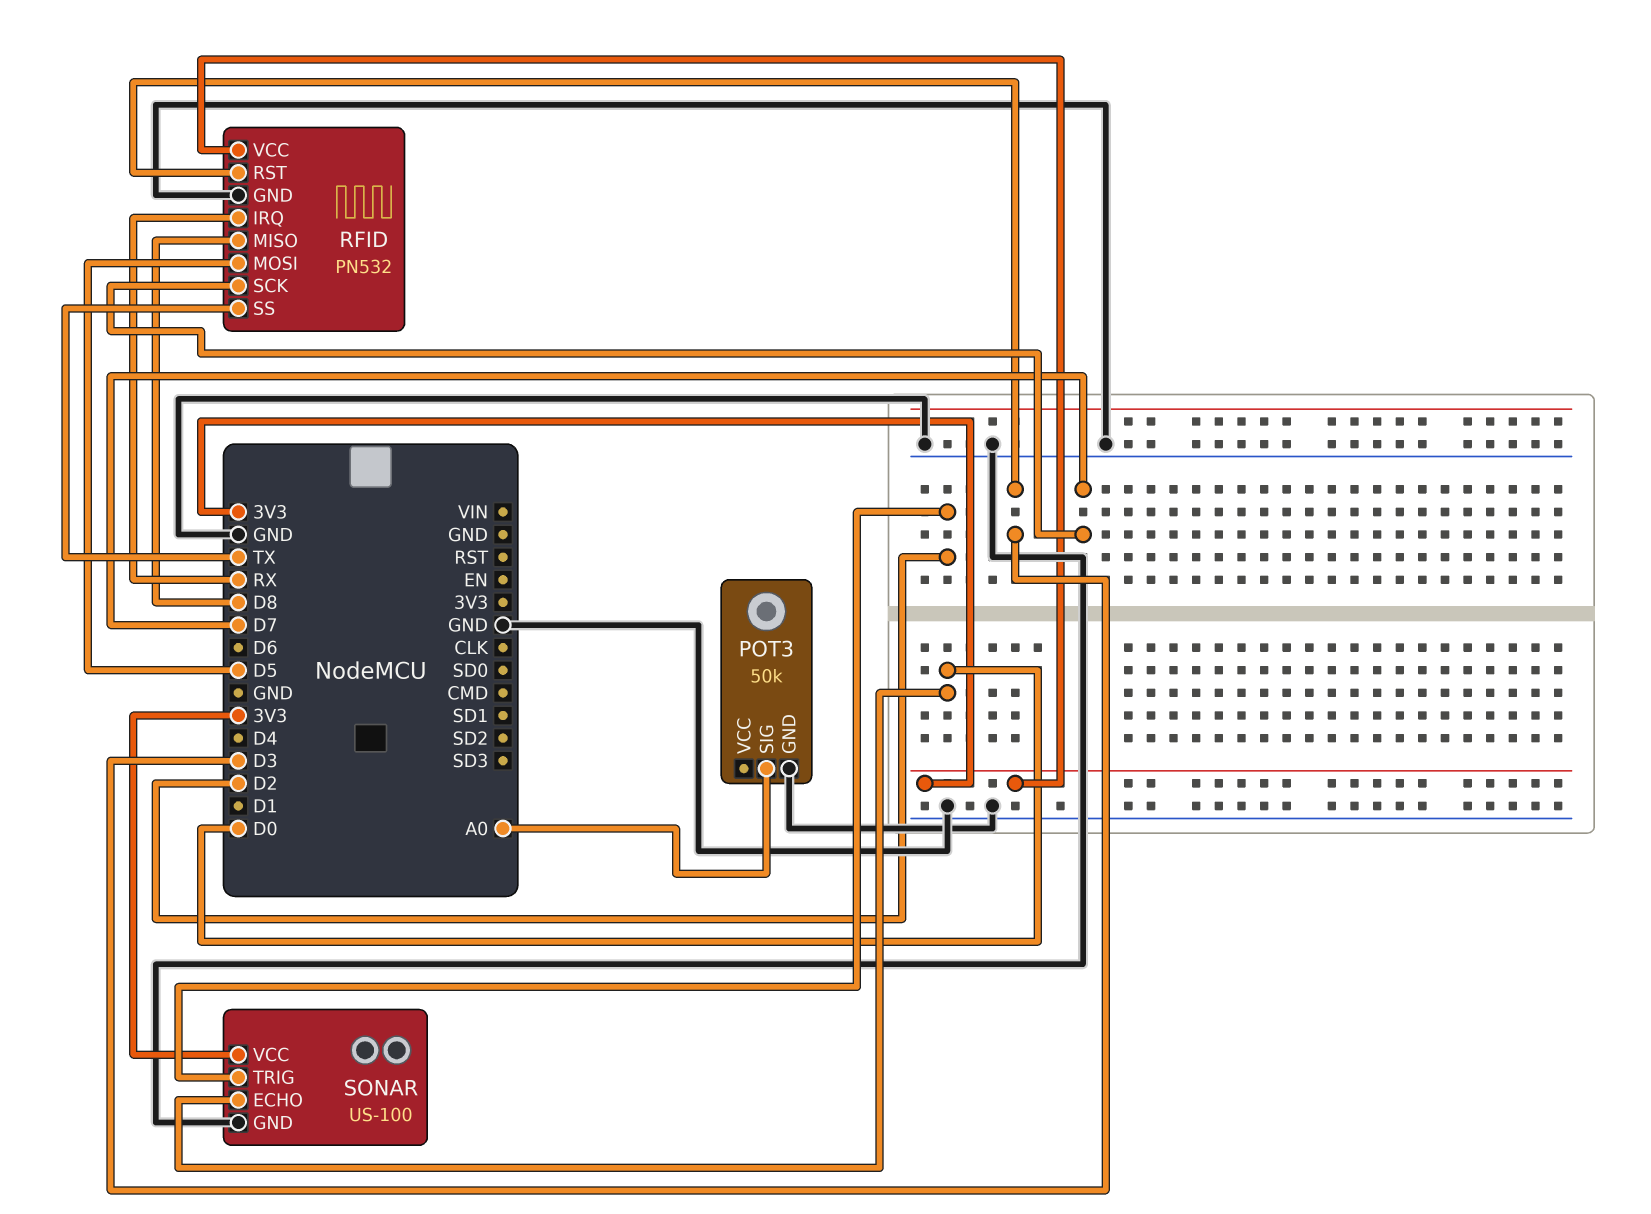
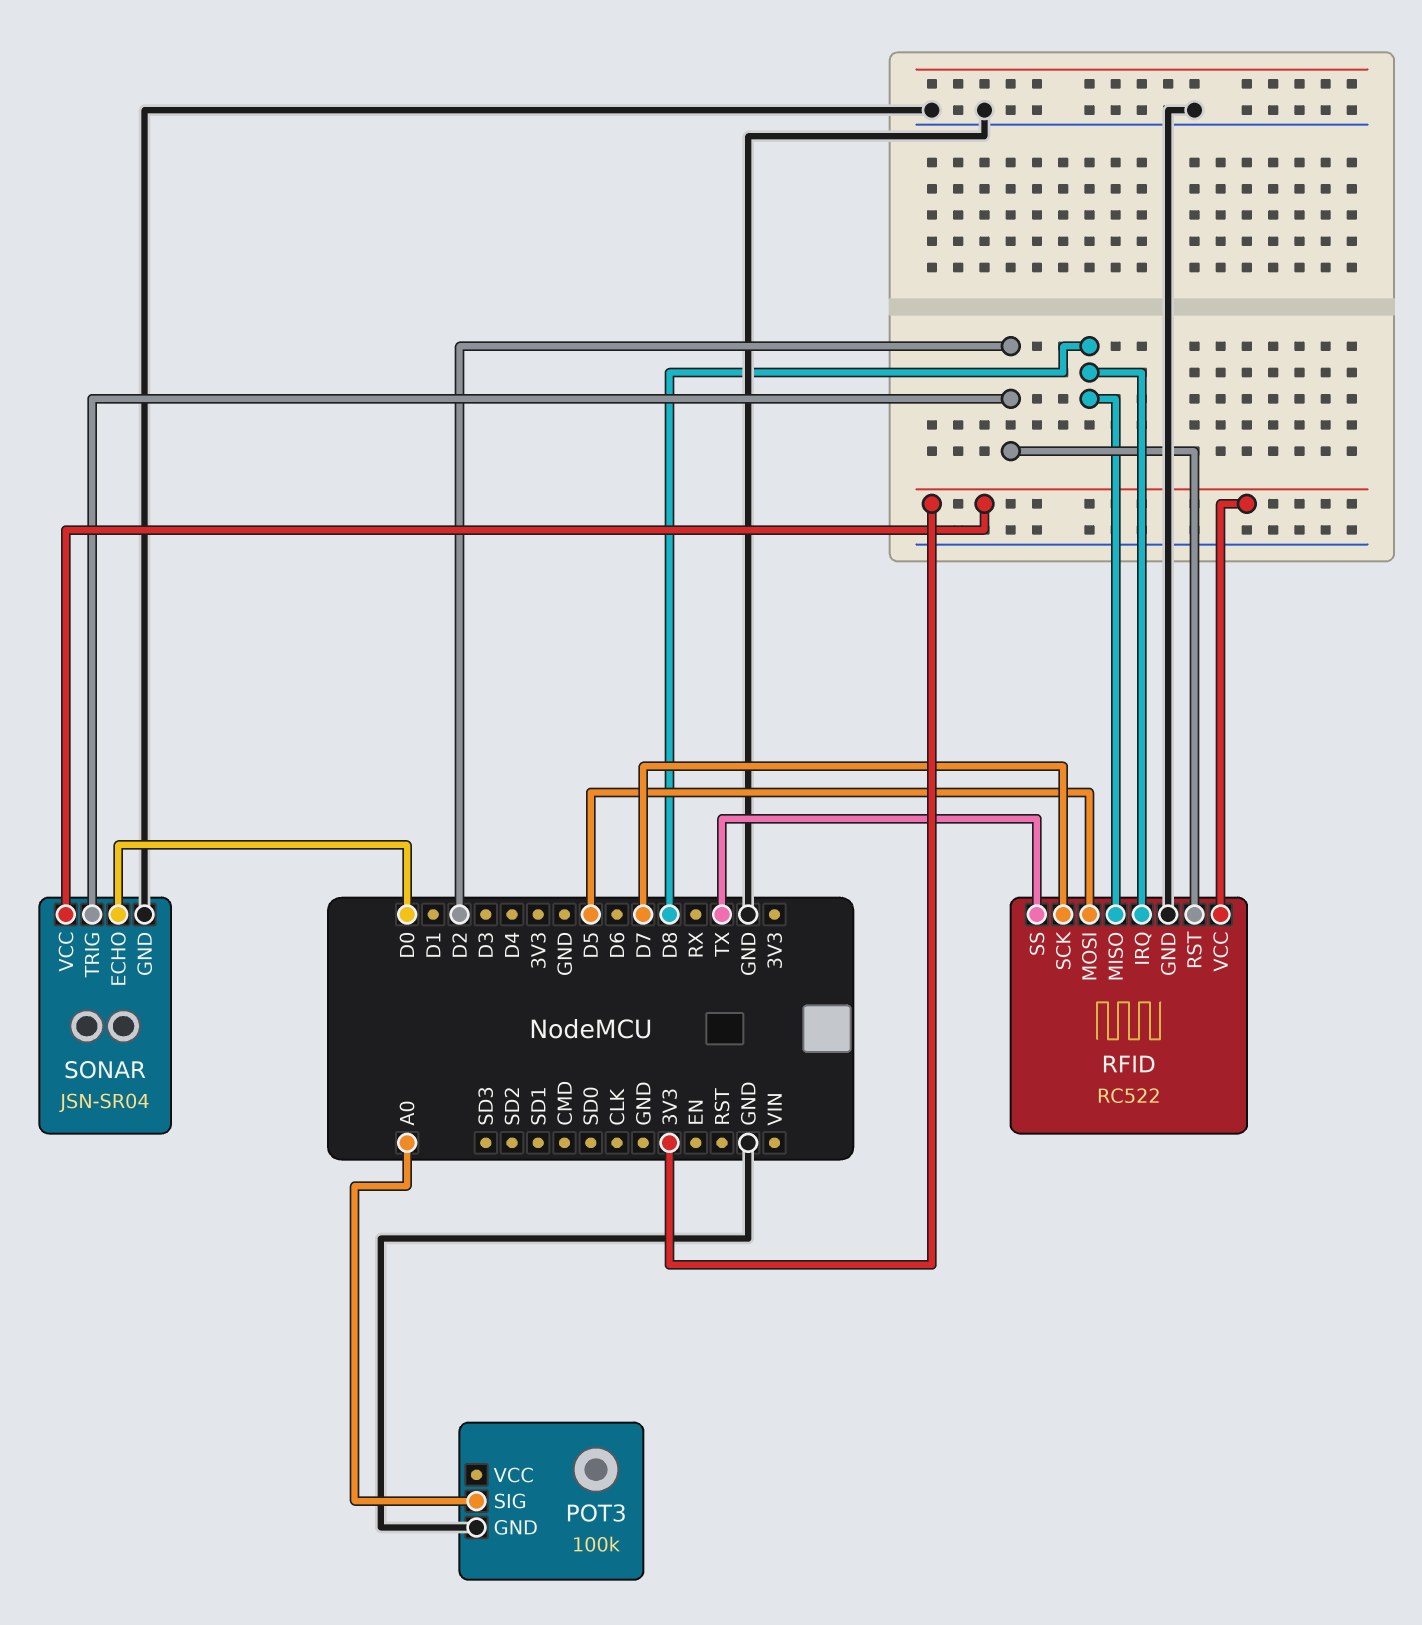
POT3: 50k -> 100k
RFID: PN532 -> RC522
RFID pin IRQ: RX -> D8
RFID pin RST: D3 -> D2
SONAR: US-100 -> JSN-SR04

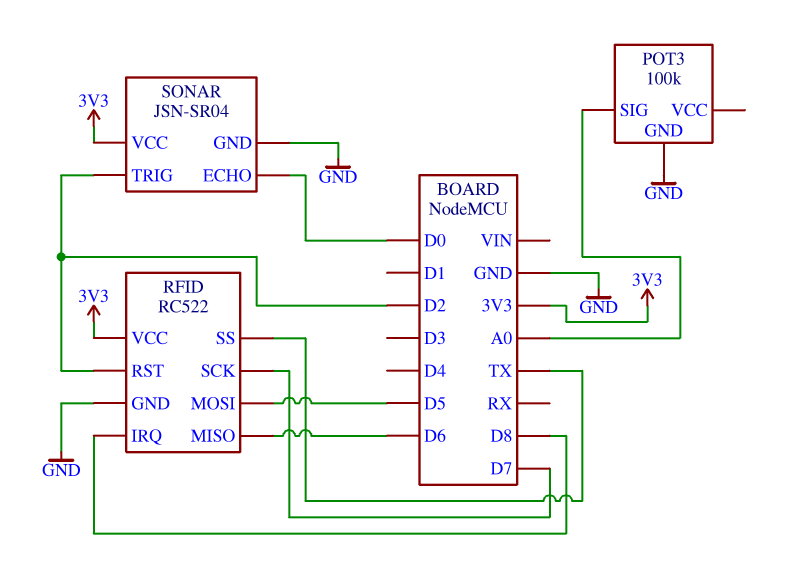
RFID pin MISO: D8 -> D6

